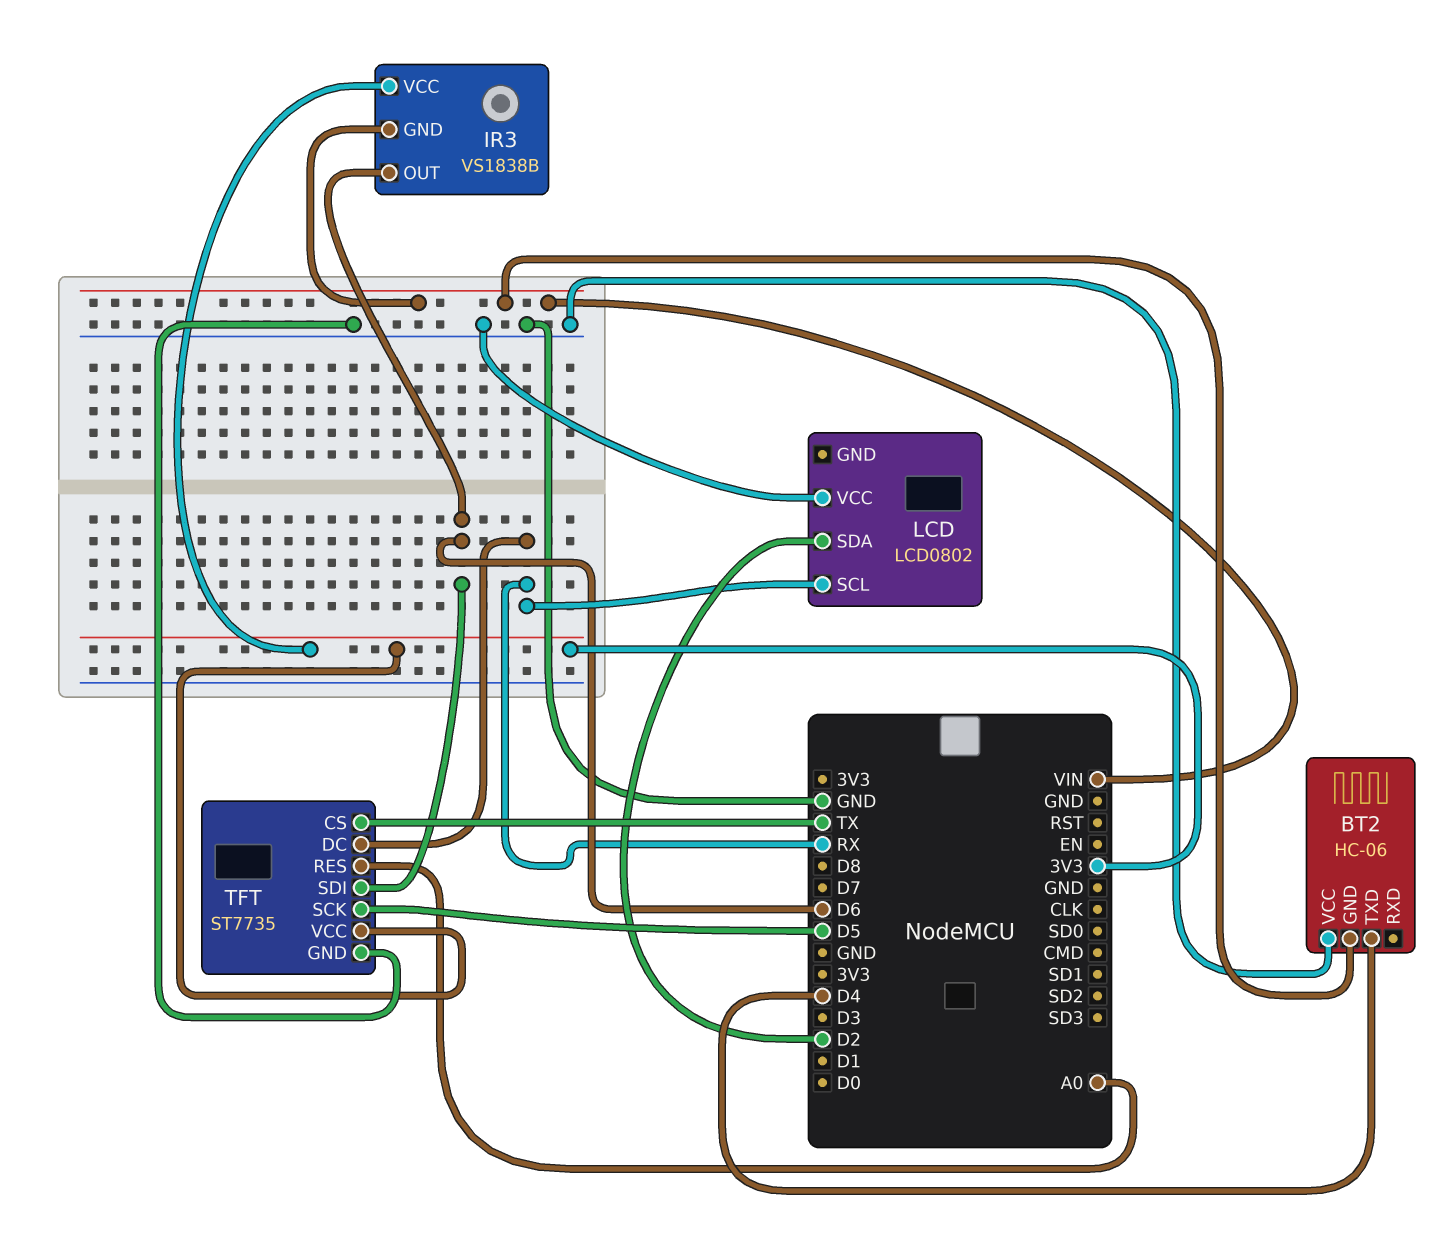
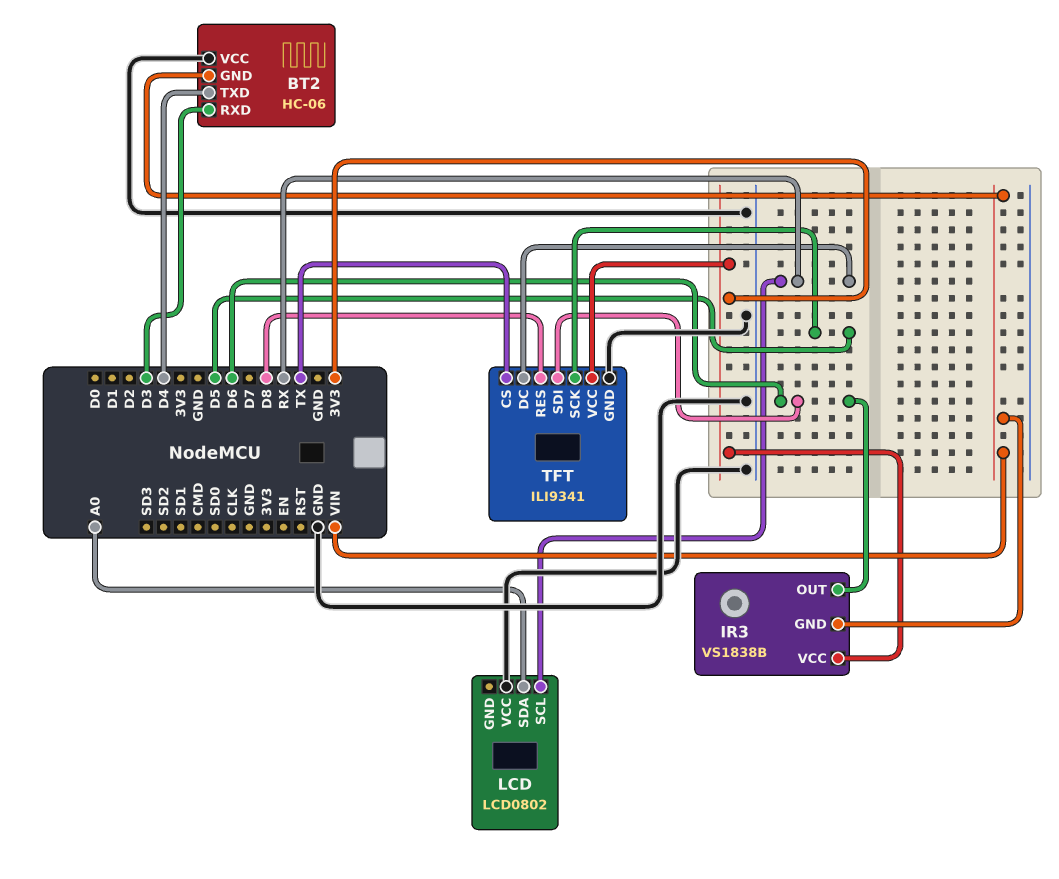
BT2 pin RXD: none -> D3
LCD pin SDA: D2 -> A0
TFT: ST7735 -> ILI9341
TFT pin RES: A0 -> D8

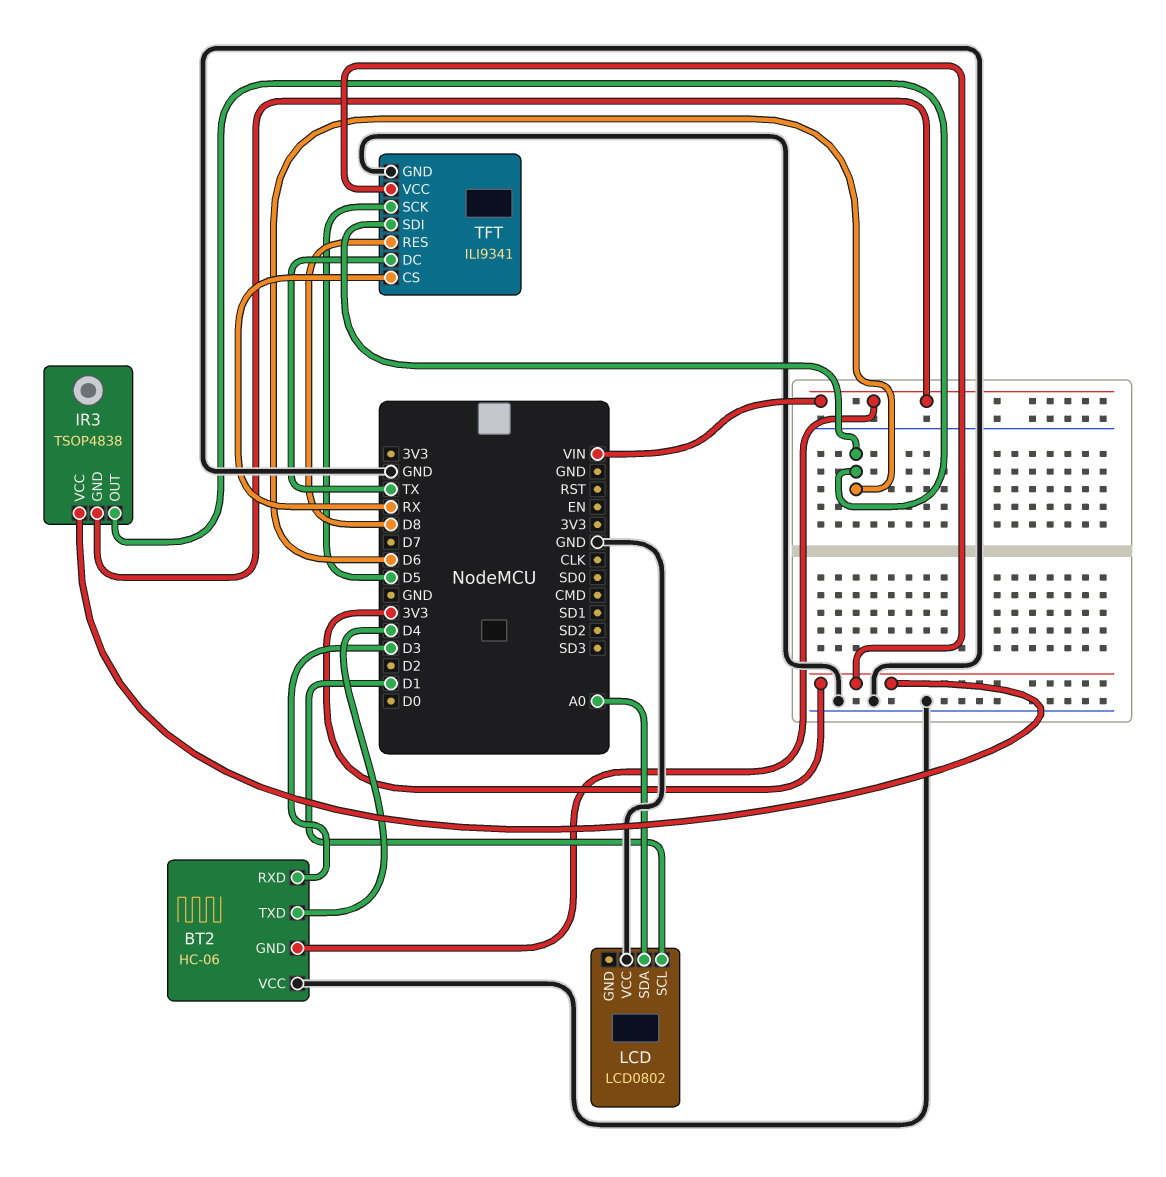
IR3: VS1838B -> TSOP4838
LCD pin SCL: RX -> D1
TFT pin CS: TX -> RX
TFT pin DC: RX -> TX

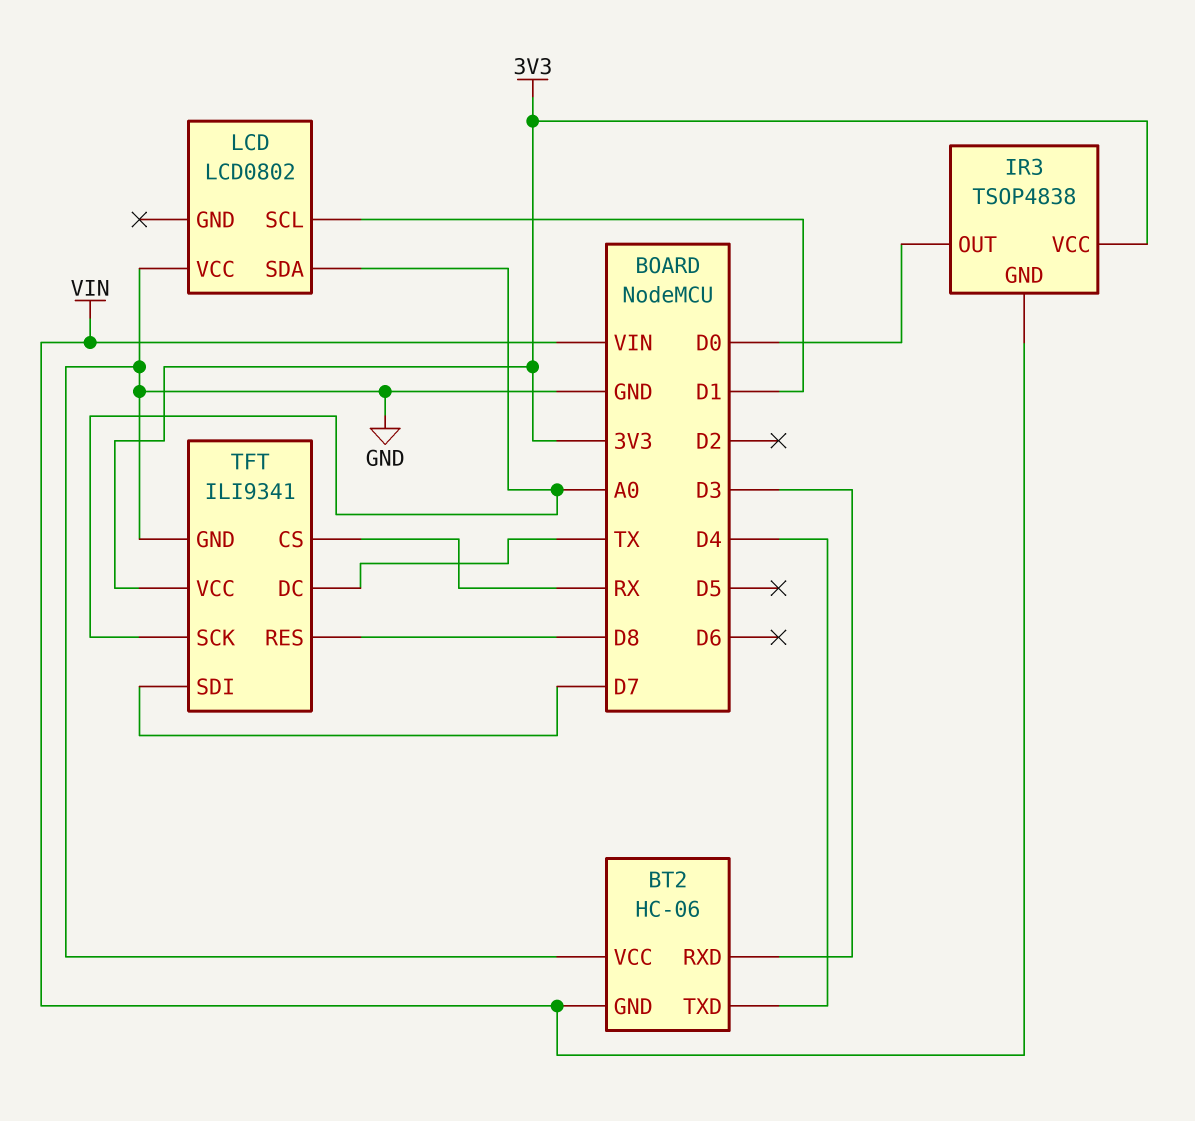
IR3 pin OUT: D6 -> D0
TFT pin SCK: D5 -> A0
TFT pin SDI: D6 -> D7

